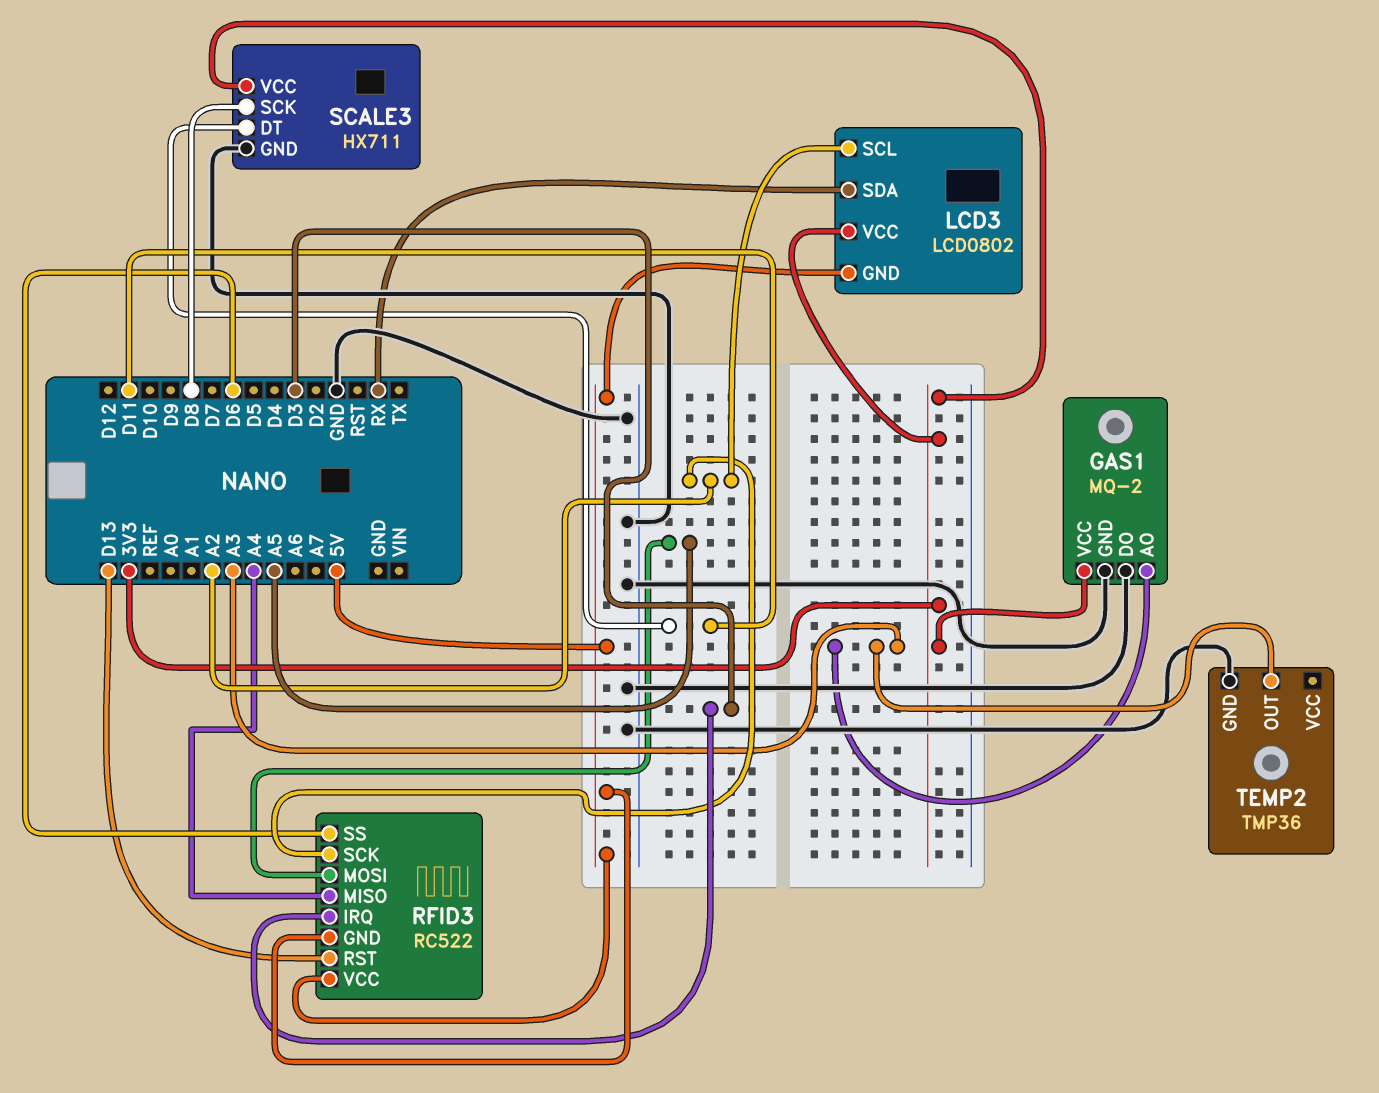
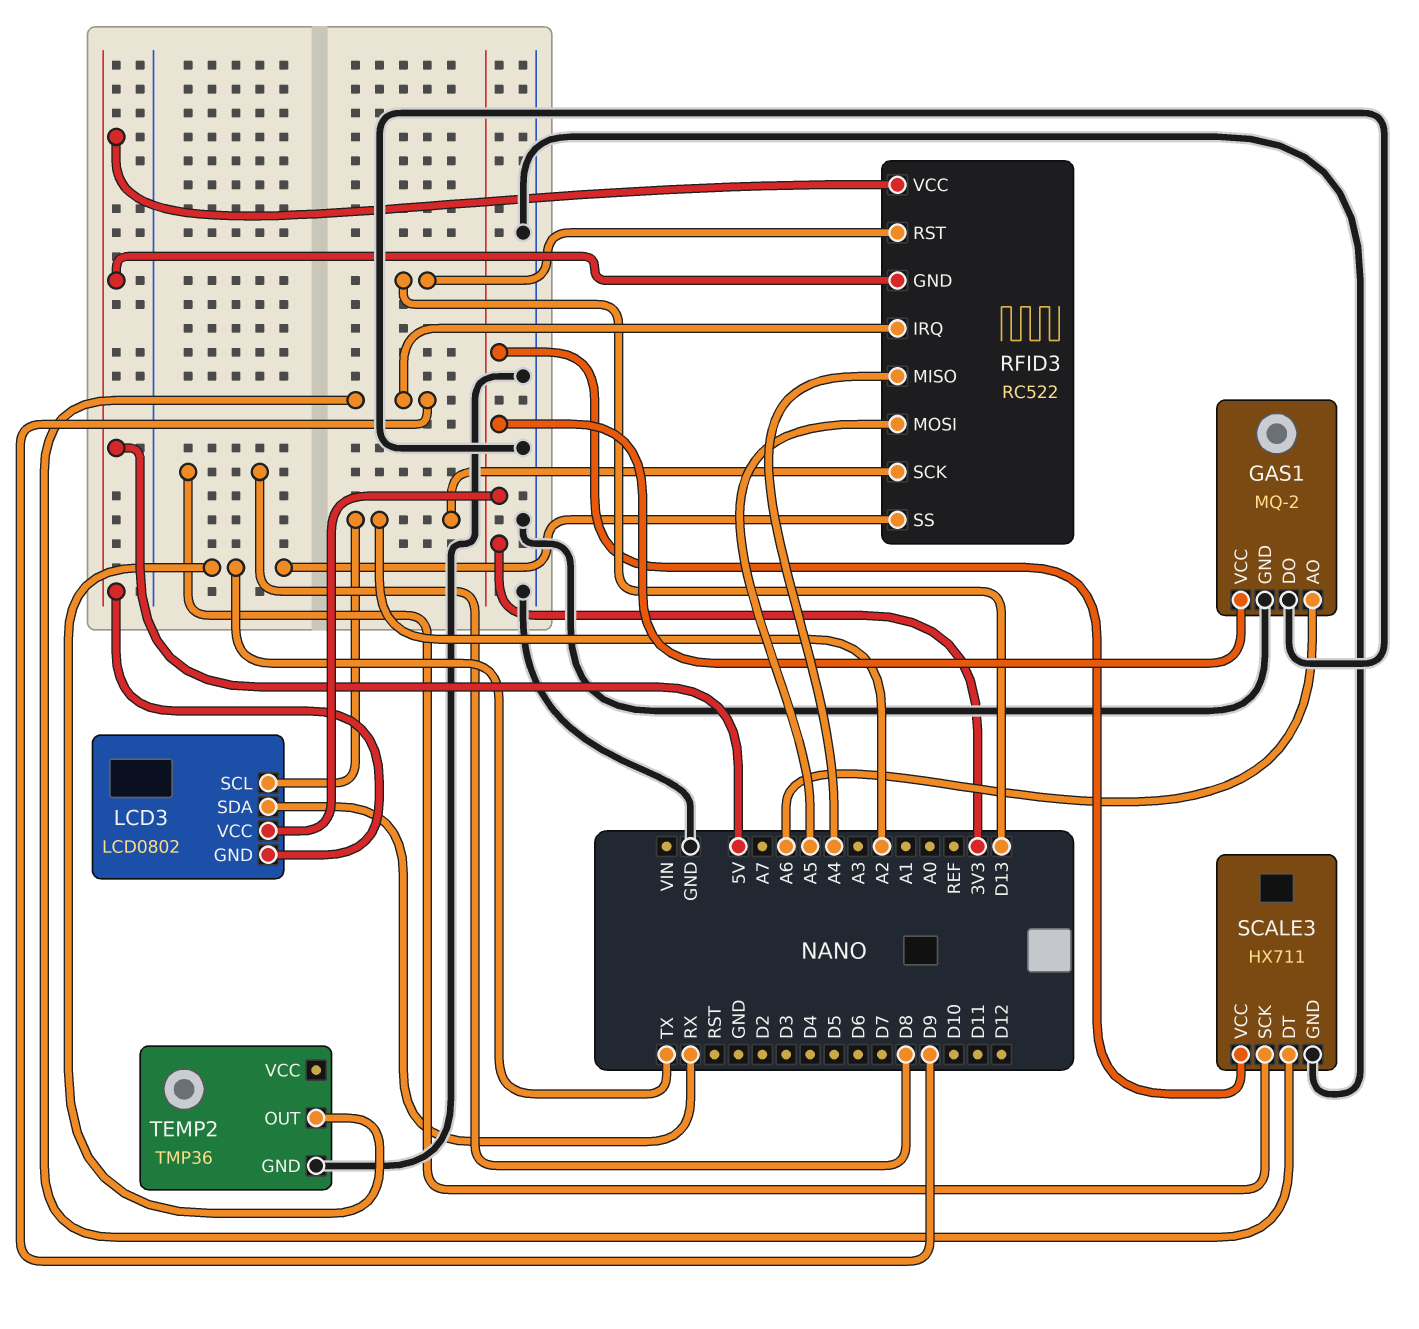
GAS1 pin AO: A3 -> A6
RFID3 pin IRQ: D3 -> D9
RFID3 pin SS: D6 -> TX
SCALE3 pin DT: D11 -> D9
TEMP2 pin OUT: A3 -> TX

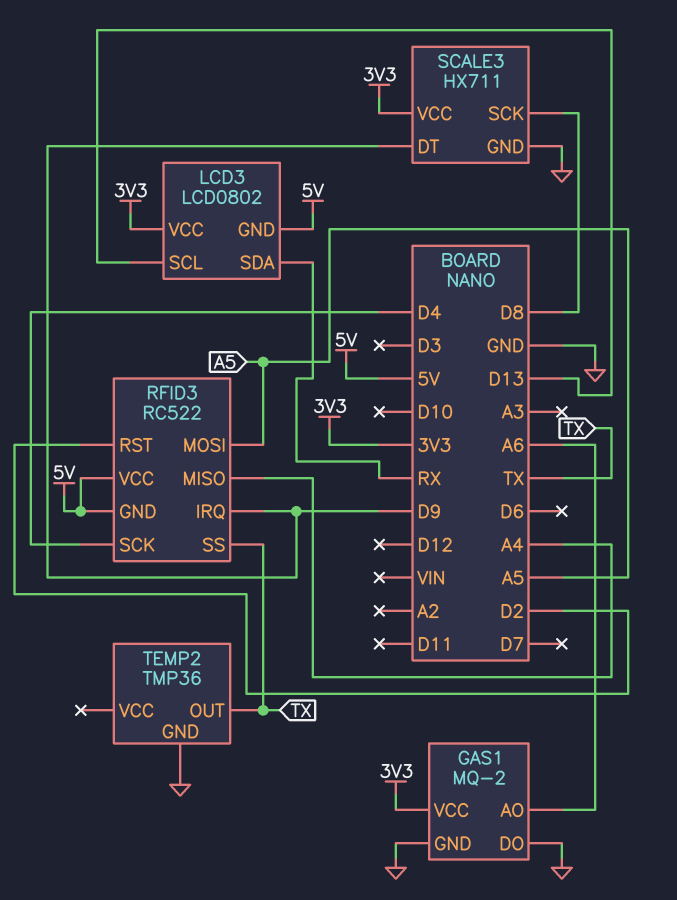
LCD3 pin SCL: A2 -> D13
RFID3 pin RST: D13 -> D2
RFID3 pin SCK: A2 -> D4

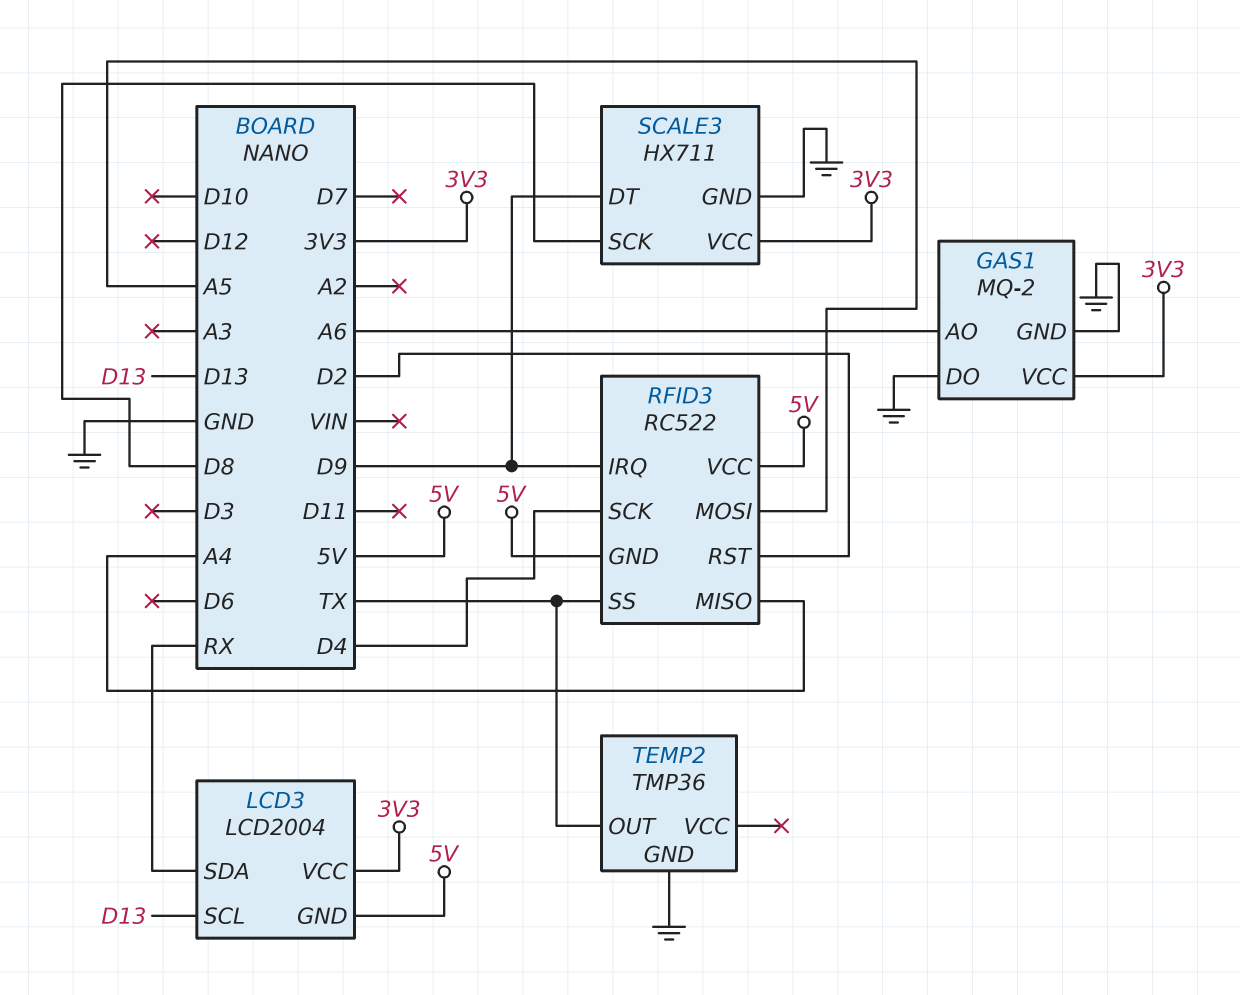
LCD3: LCD0802 -> LCD2004

